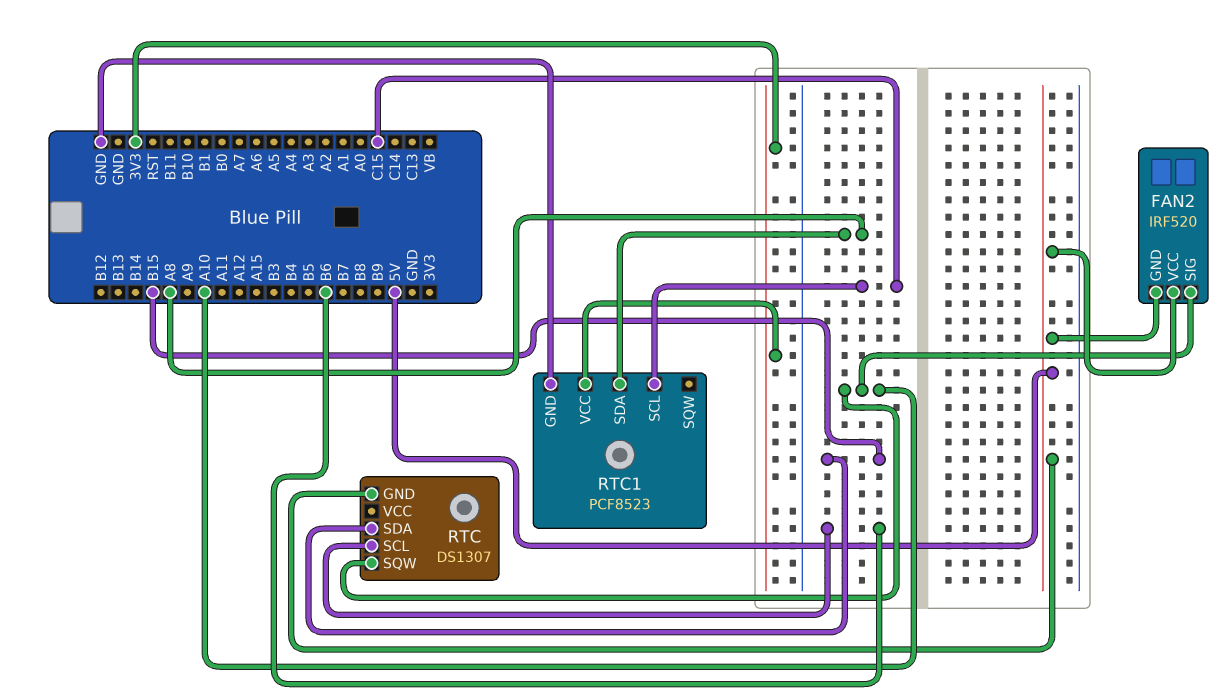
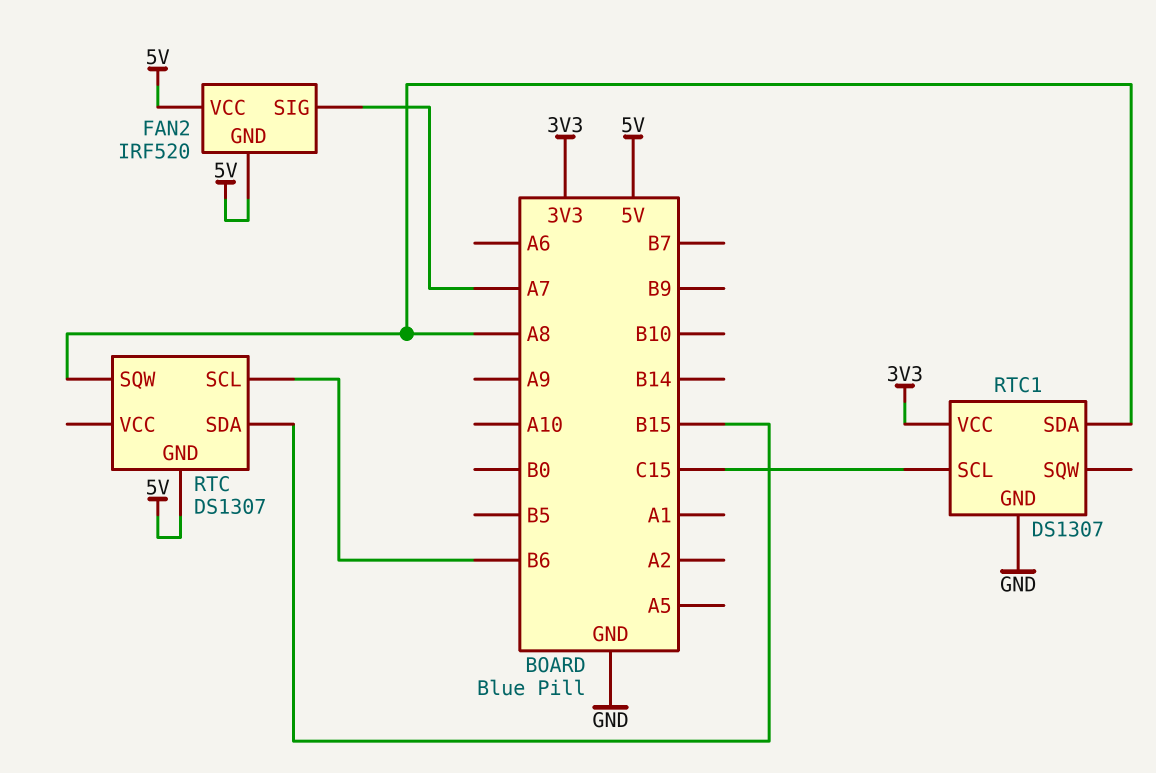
FAN2 pin SIG: A10 -> A7
RTC pin SQW: A10 -> A8
RTC1: PCF8523 -> DS1307

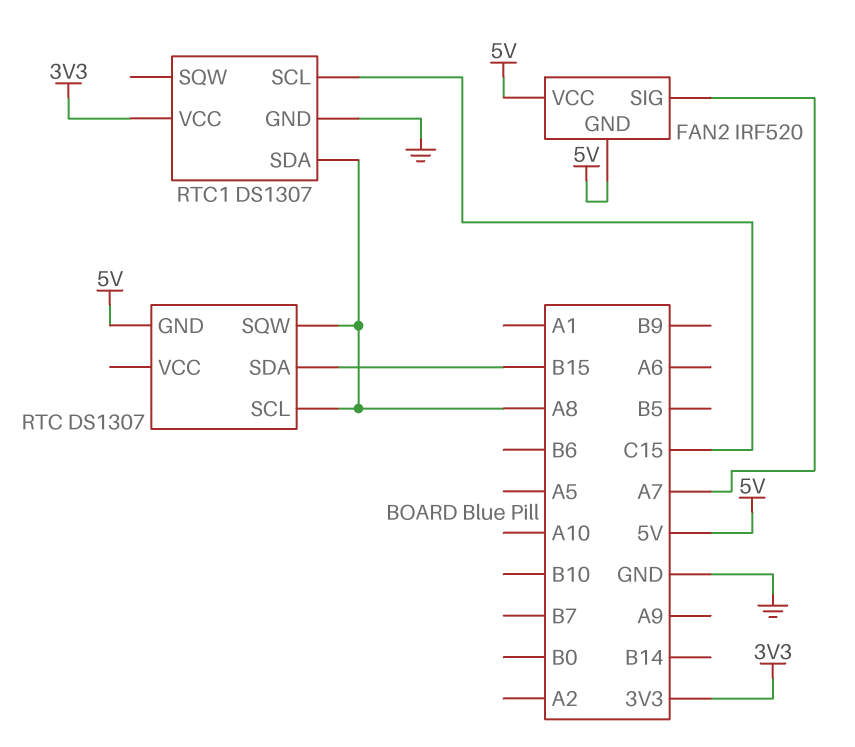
RTC pin SCL: B6 -> A8

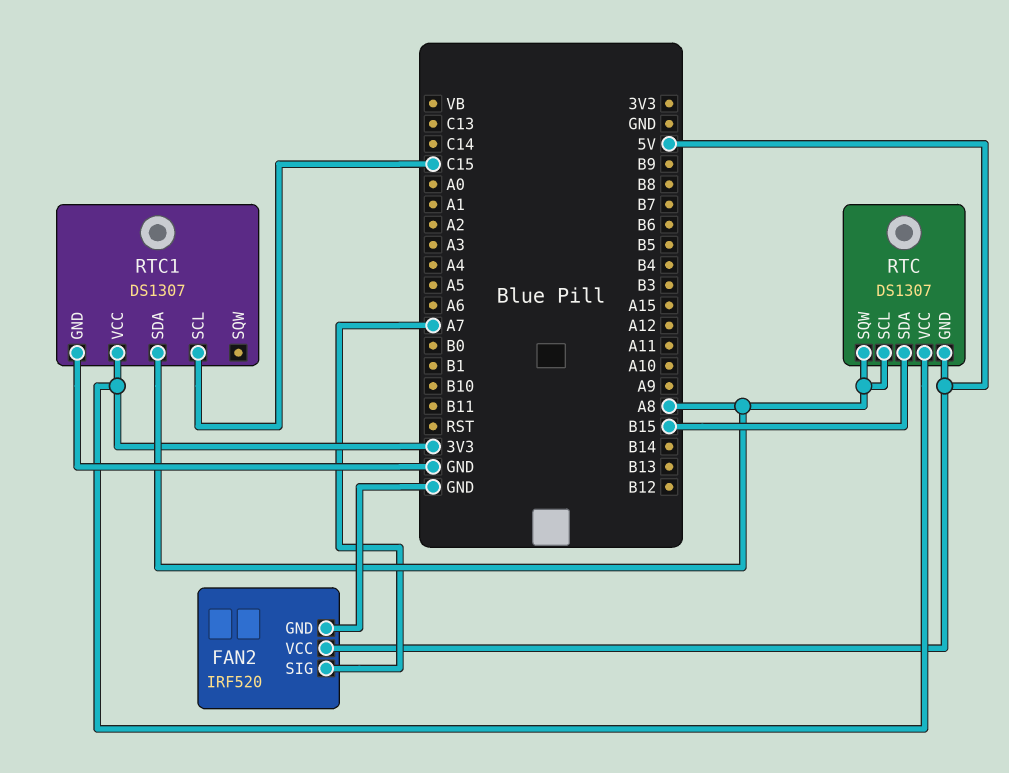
FAN2 pin GND: 5V -> GND
RTC pin VCC: none -> 3V3

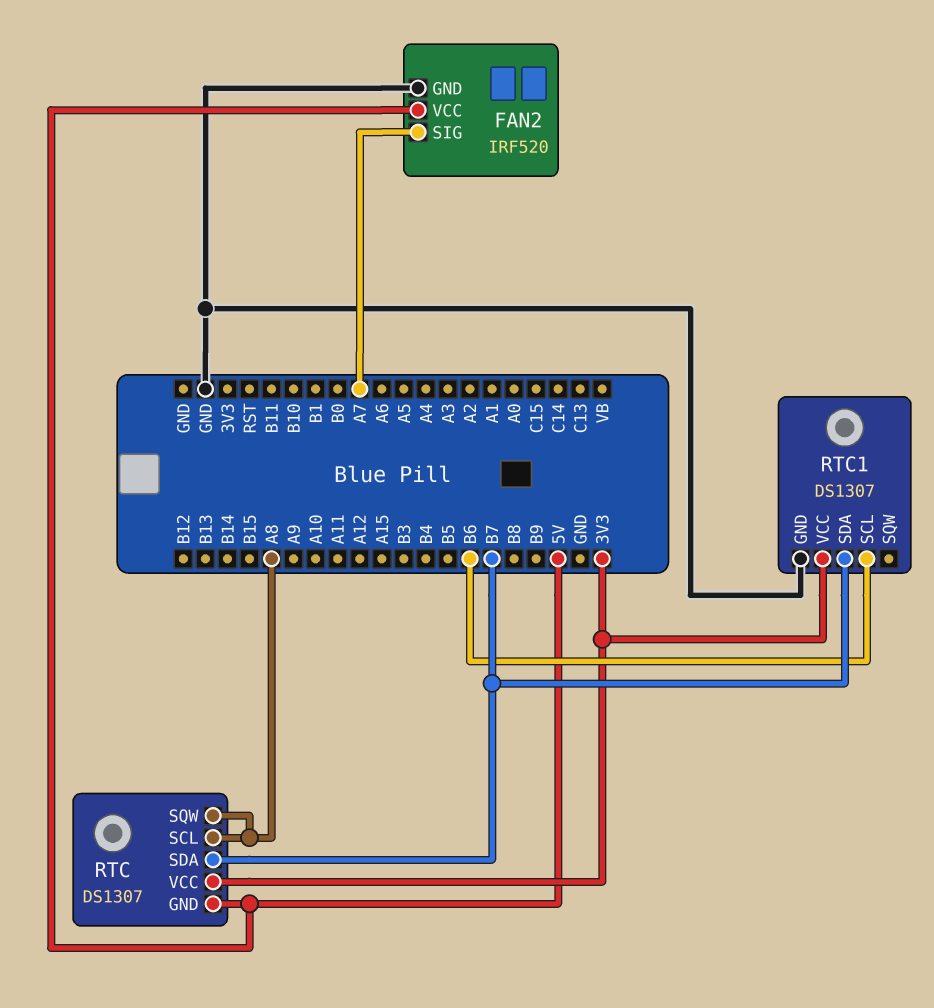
RTC pin SDA: B15 -> B7
RTC1 pin SCL: C15 -> B6
RTC1 pin SDA: A8 -> B7

